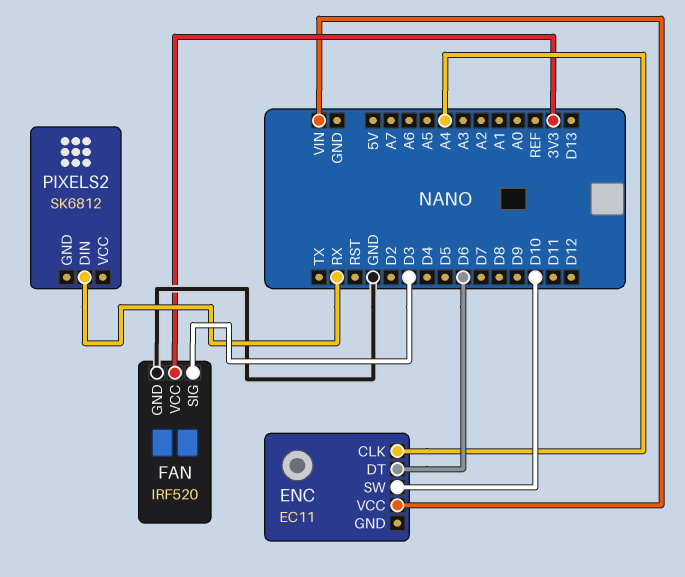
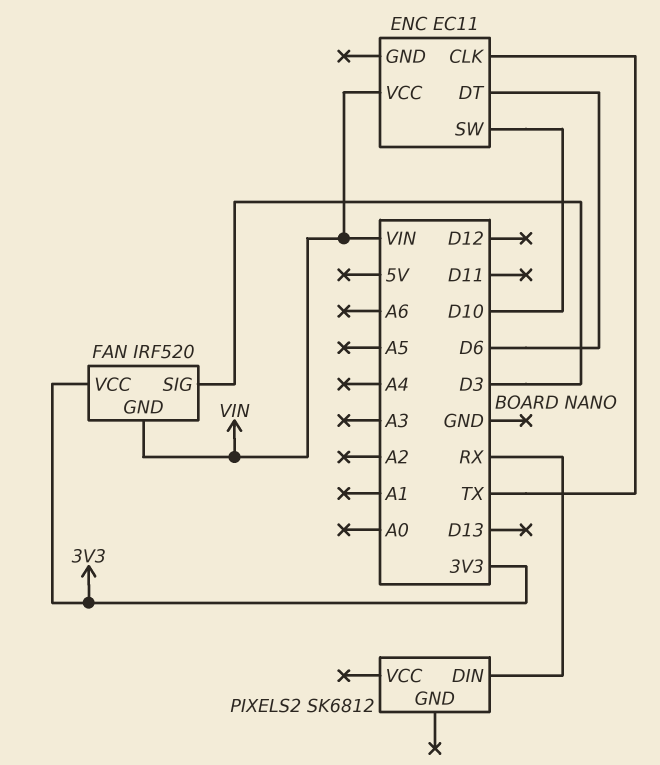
ENC pin CLK: A4 -> TX
FAN pin GND: GND -> VIN

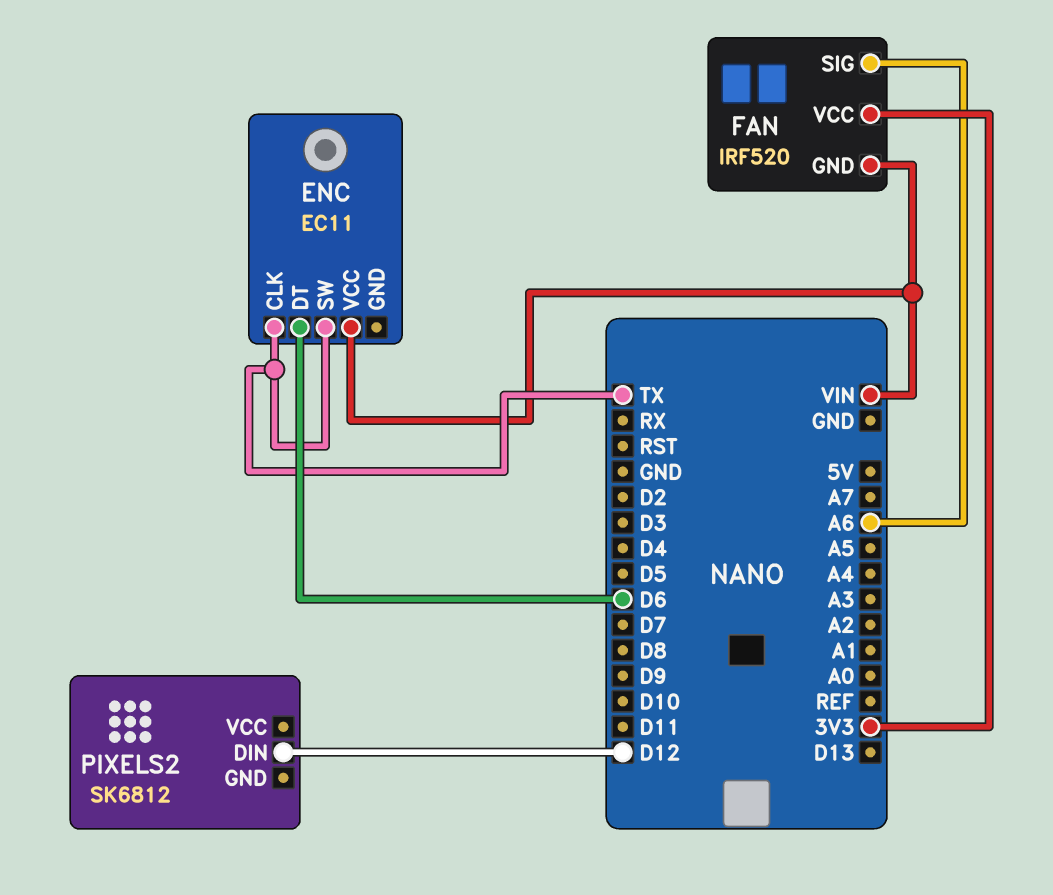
ENC pin SW: D10 -> TX
FAN pin SIG: D3 -> A6
PIXELS2 pin DIN: RX -> D12

